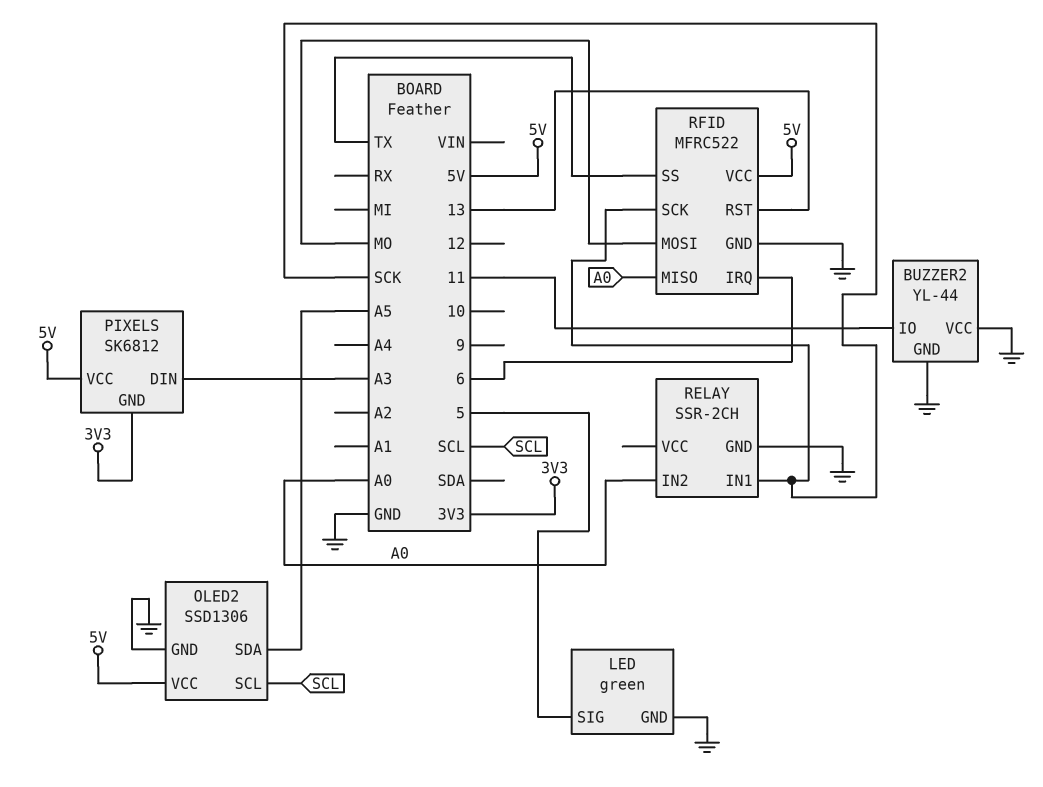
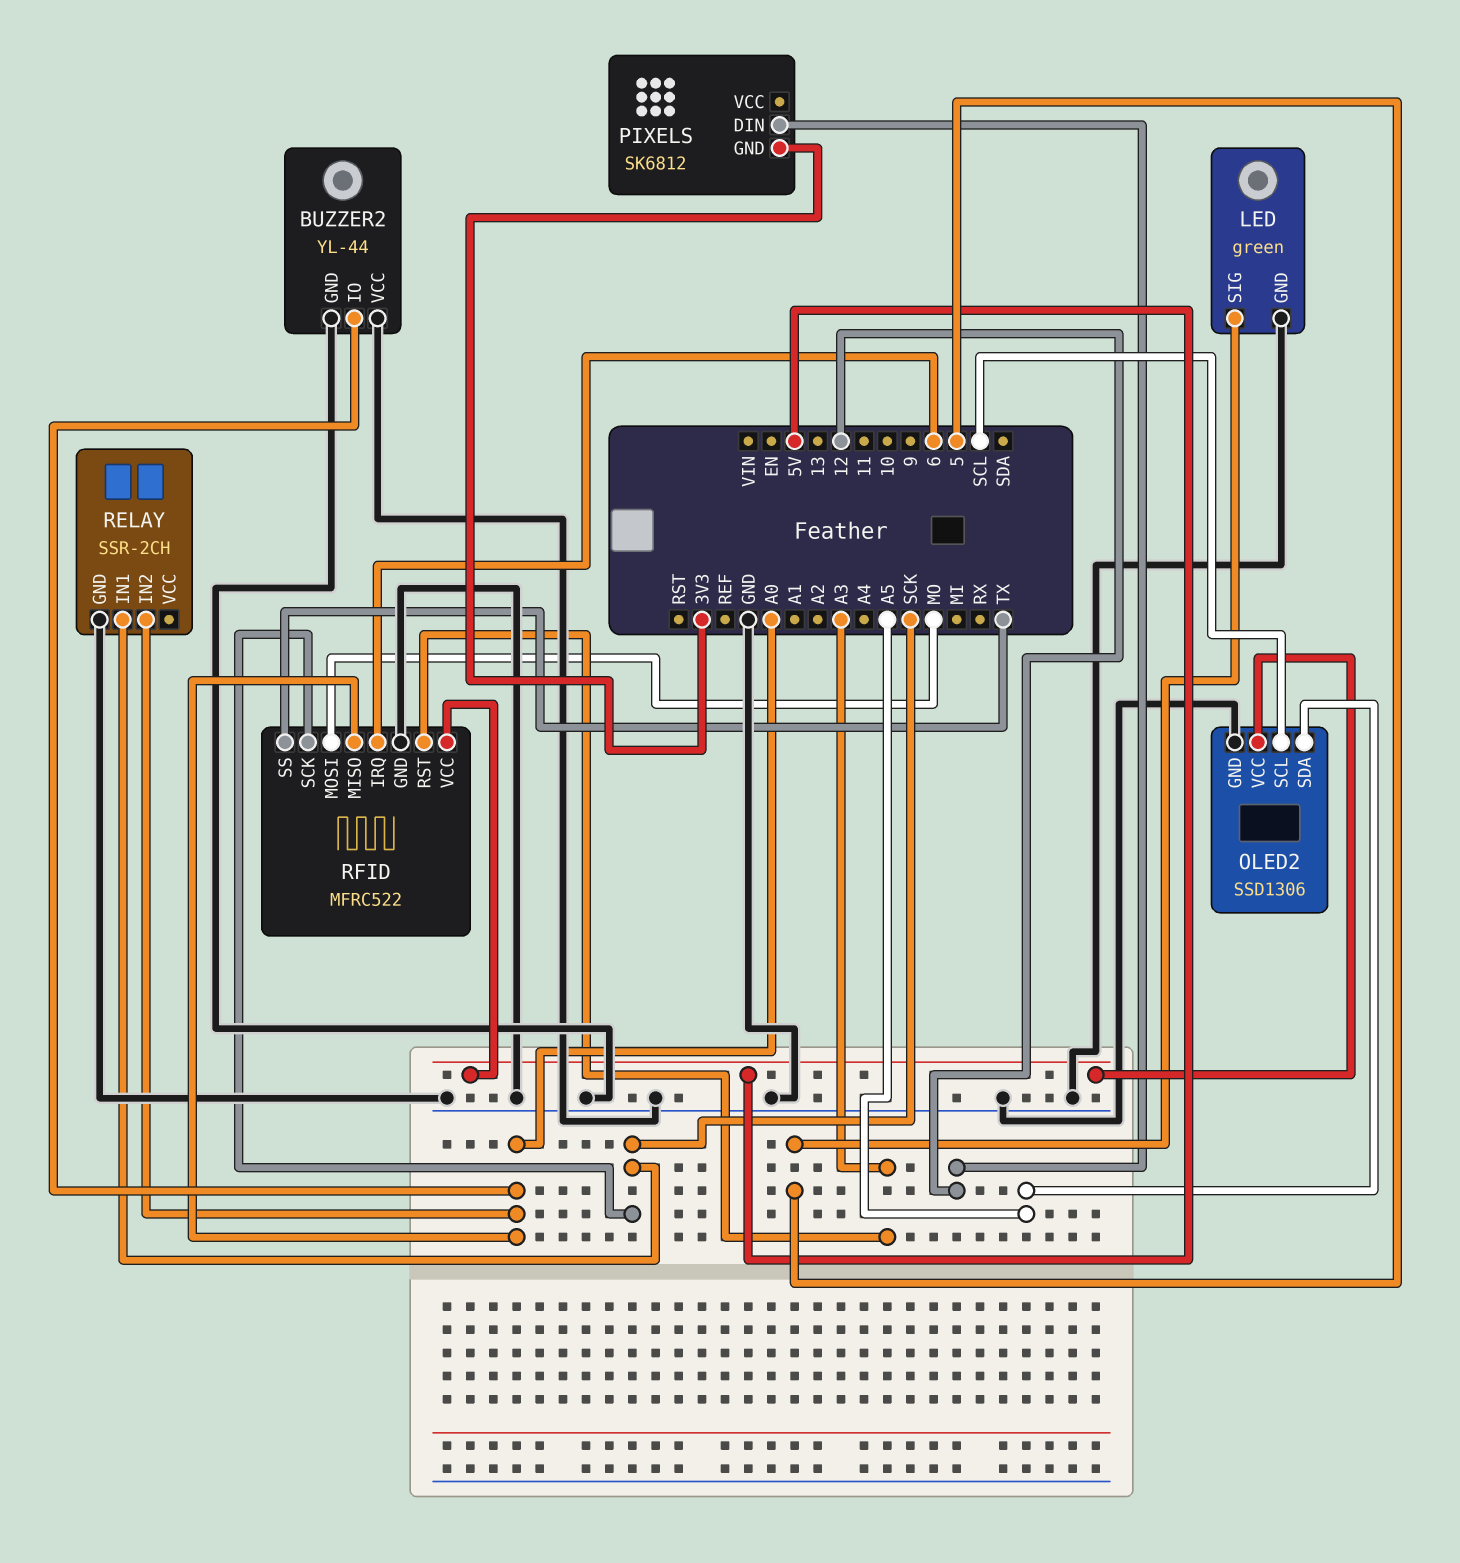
BUZZER2 pin IO: 11 -> A0
PIXELS pin DIN: A3 -> 12
PIXELS pin VCC: 5V -> none
RFID pin RST: 13 -> A3

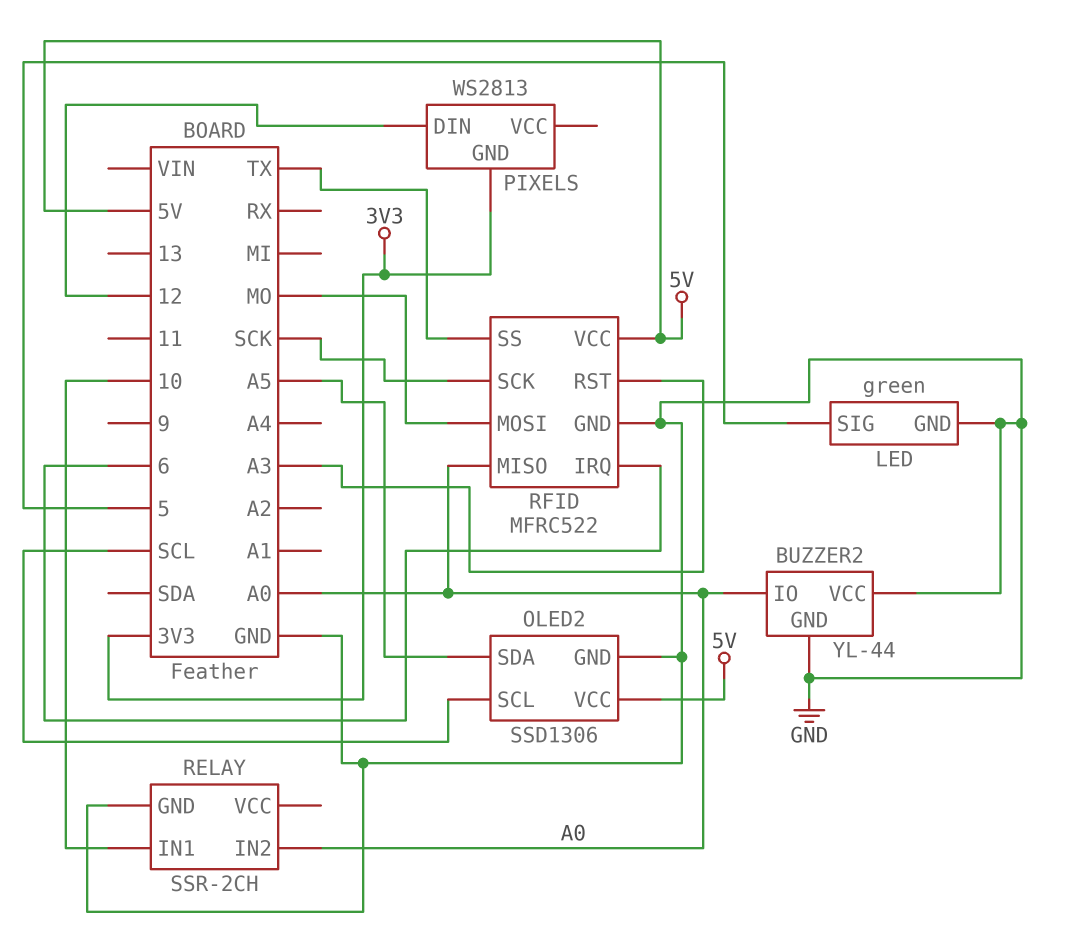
PIXELS: SK6812 -> WS2813
RELAY pin IN1: SCK -> 10

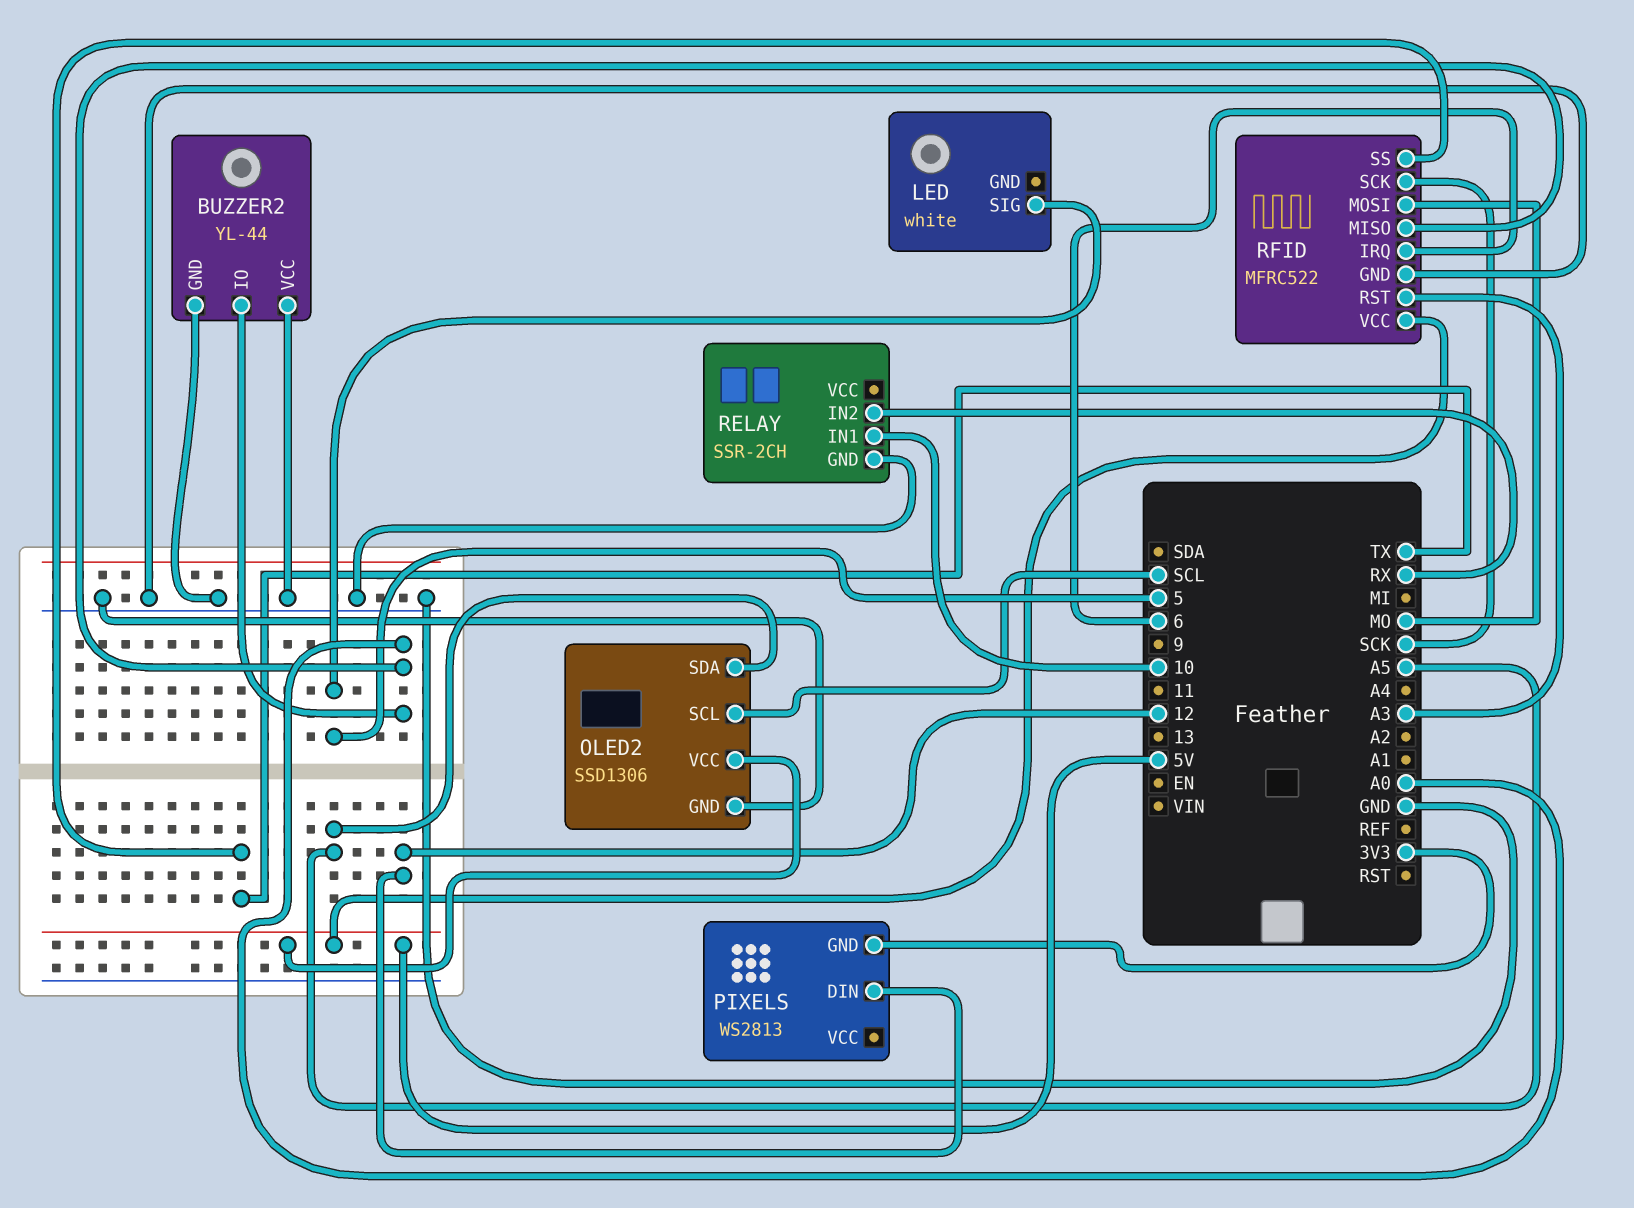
LED: green -> white
LED pin GND: GND -> none
RELAY pin IN2: A0 -> RX

